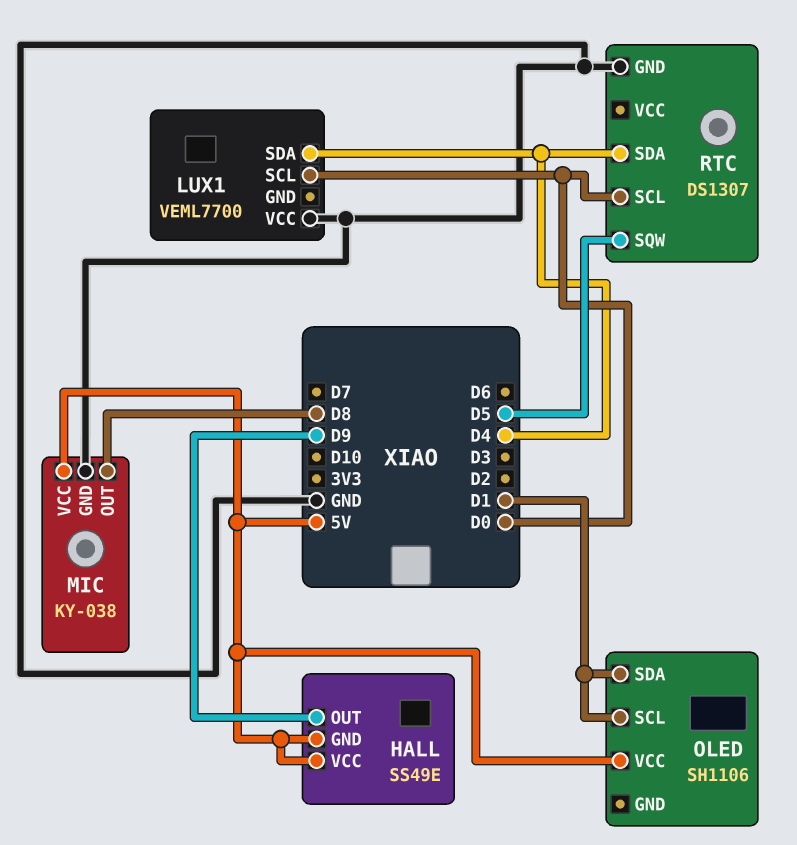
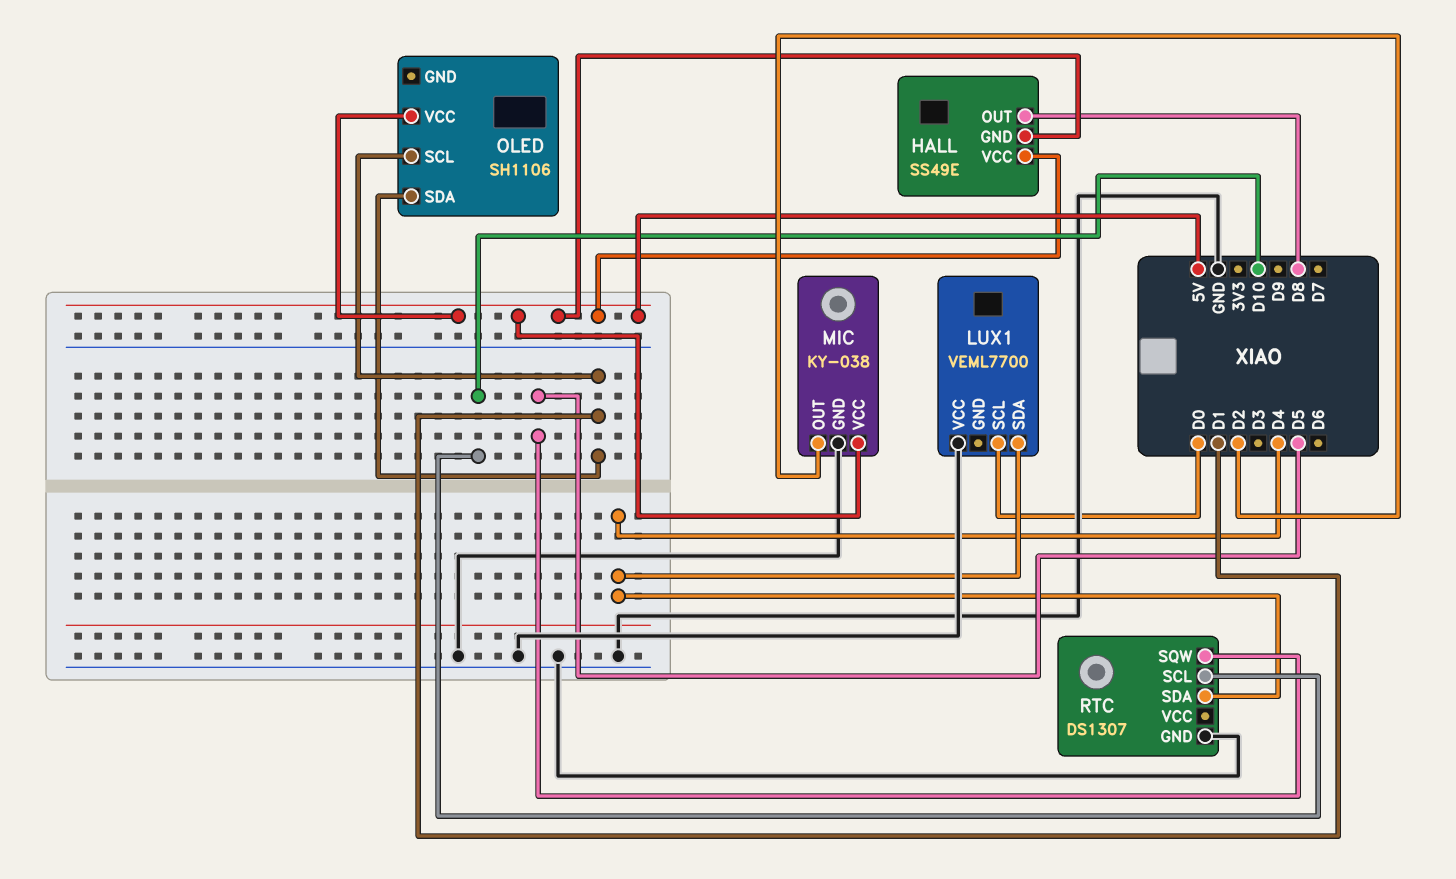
HALL pin OUT: D9 -> D8
MIC pin OUT: D8 -> D2
RTC pin SCL: D0 -> D10

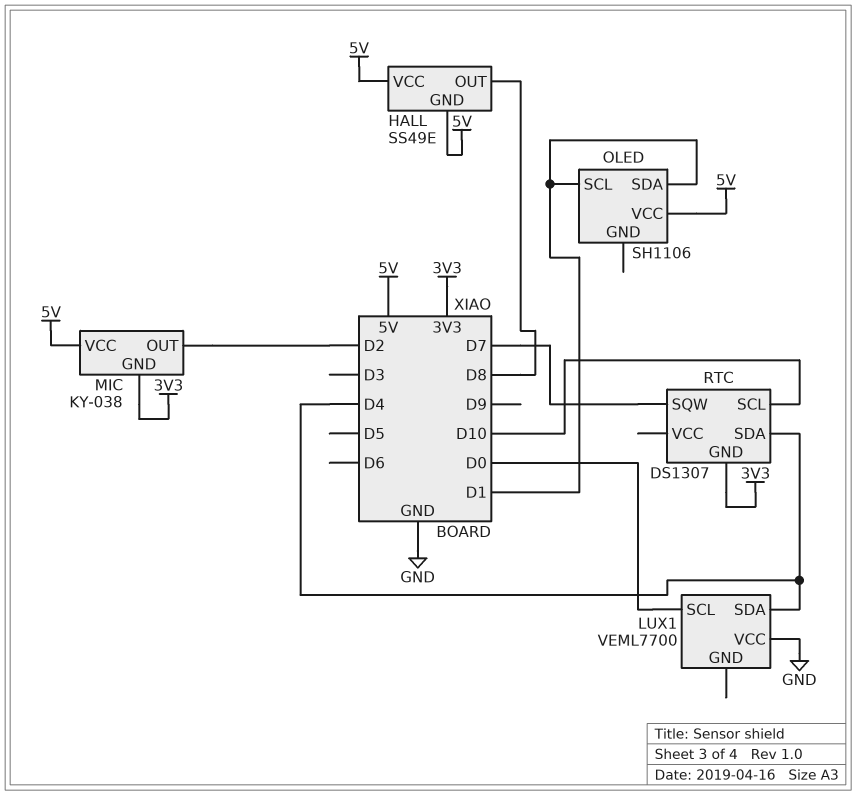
MIC pin GND: GND -> 3V3
RTC pin GND: GND -> 3V3
RTC pin SQW: D5 -> D7

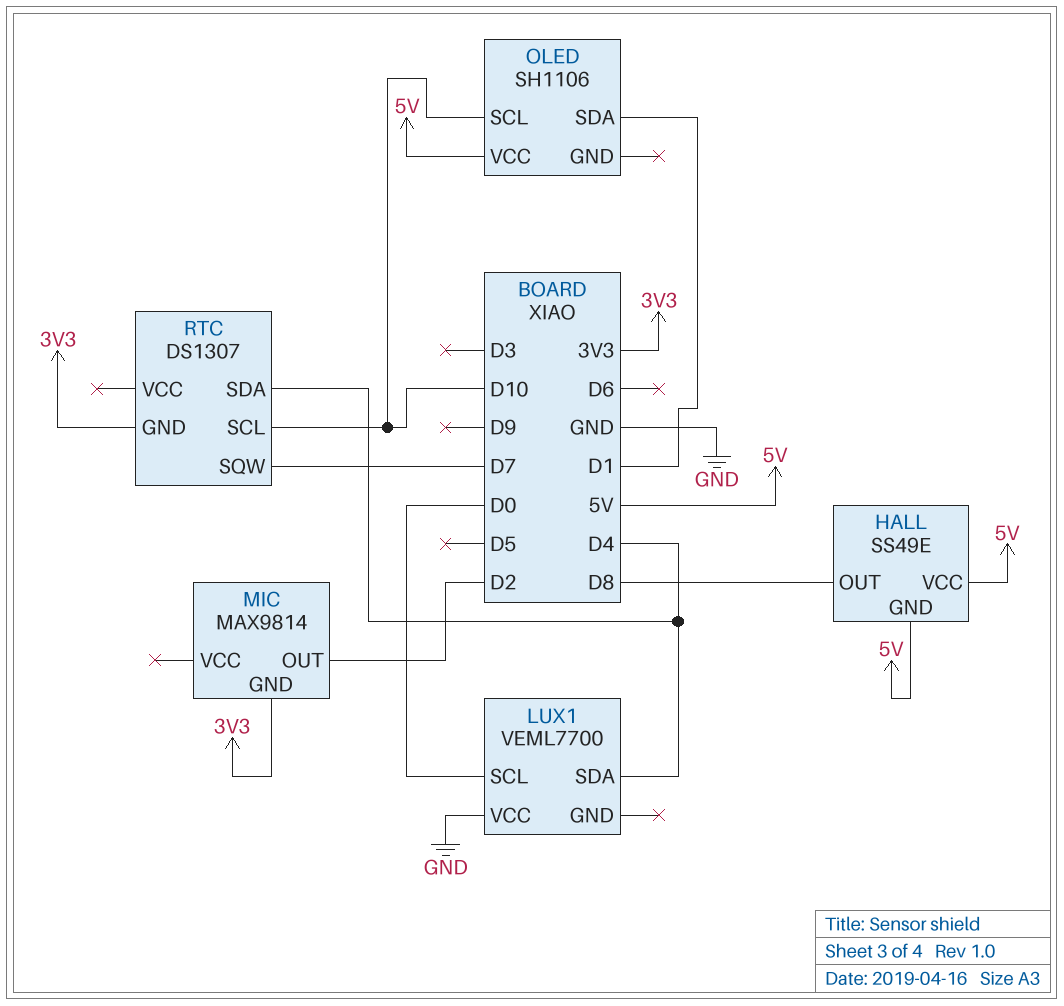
MIC: KY-038 -> MAX9814
MIC pin VCC: 5V -> none
OLED pin SCL: D1 -> D10

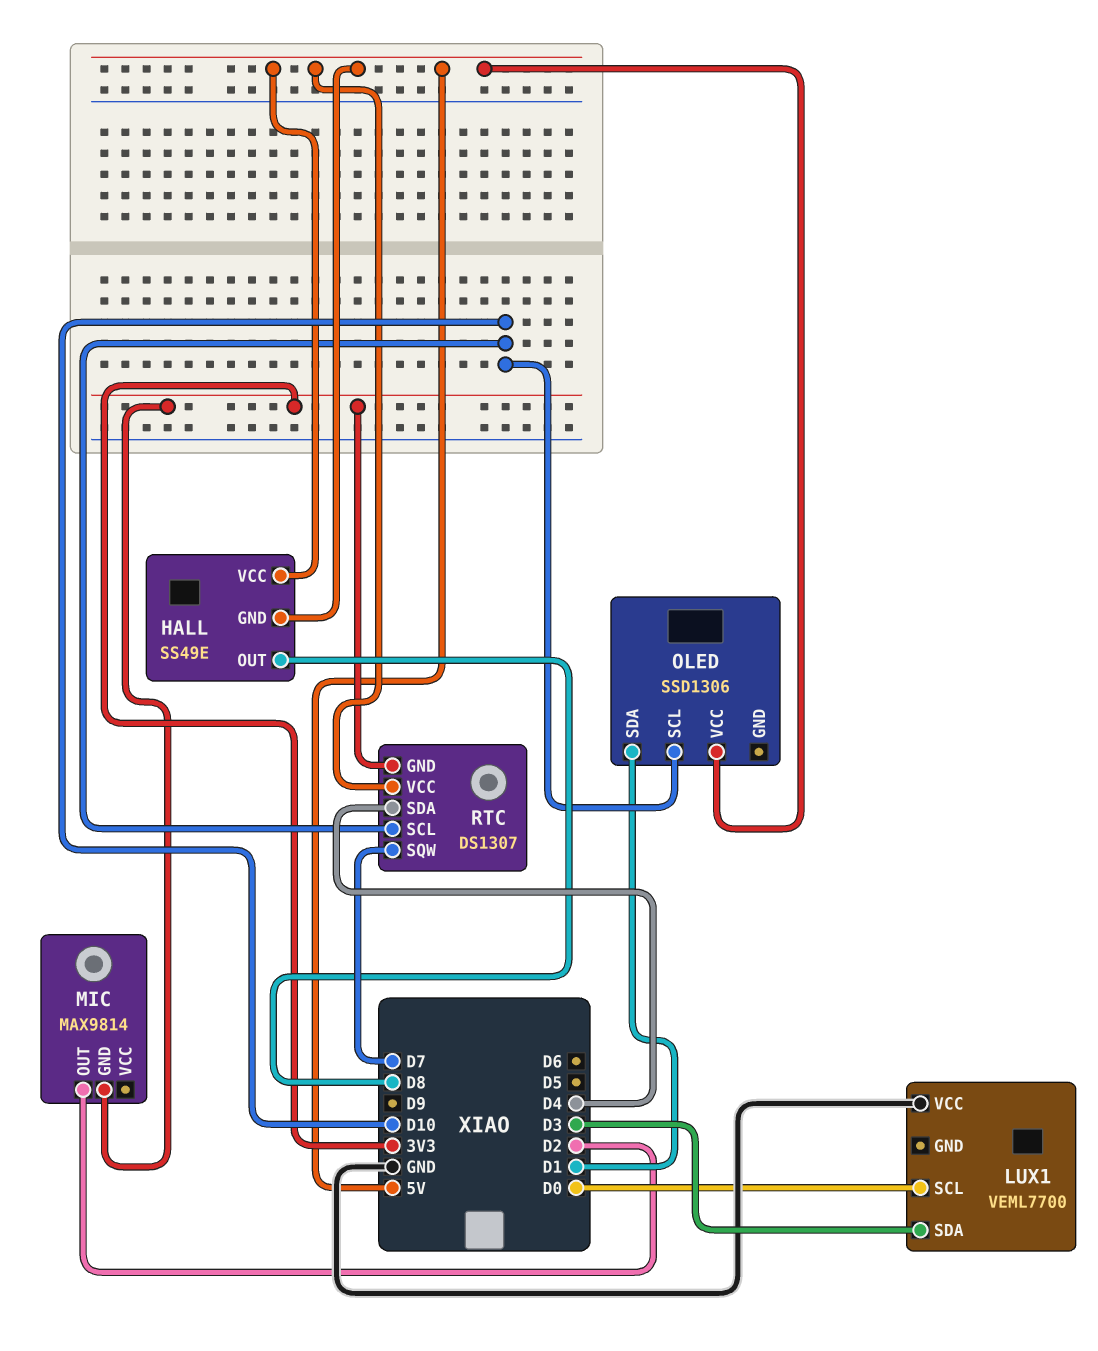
LUX1 pin SDA: D4 -> D3
OLED: SH1106 -> SSD1306
RTC pin VCC: none -> 5V

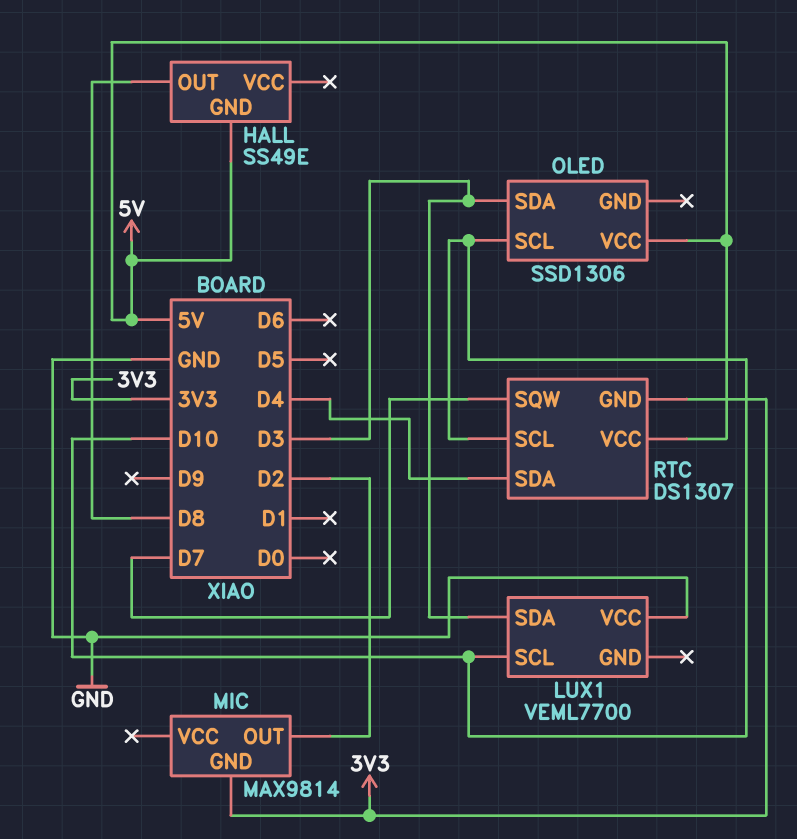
HALL pin VCC: 5V -> none
LUX1 pin SCL: D0 -> D10
OLED pin SDA: D1 -> D3

